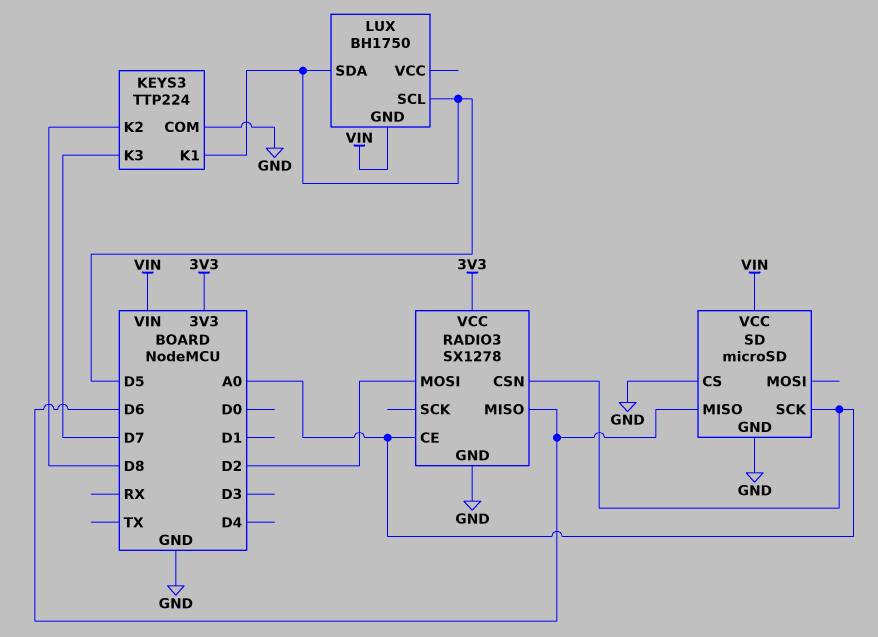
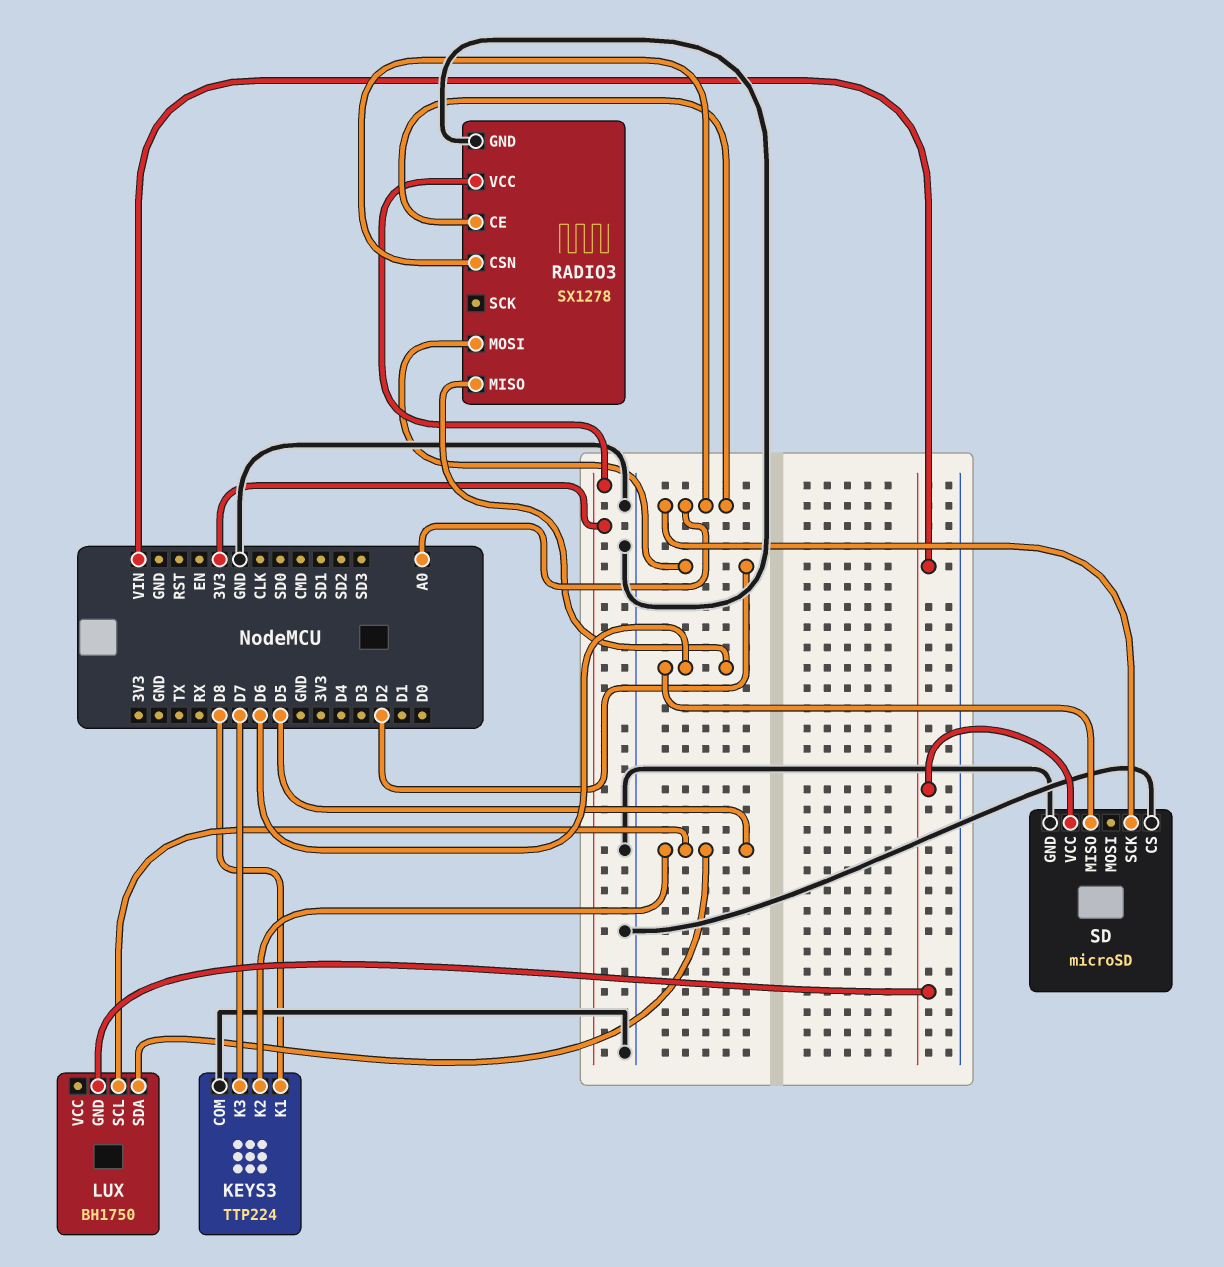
KEYS3 pin K1: D5 -> D8
KEYS3 pin K2: D8 -> D5

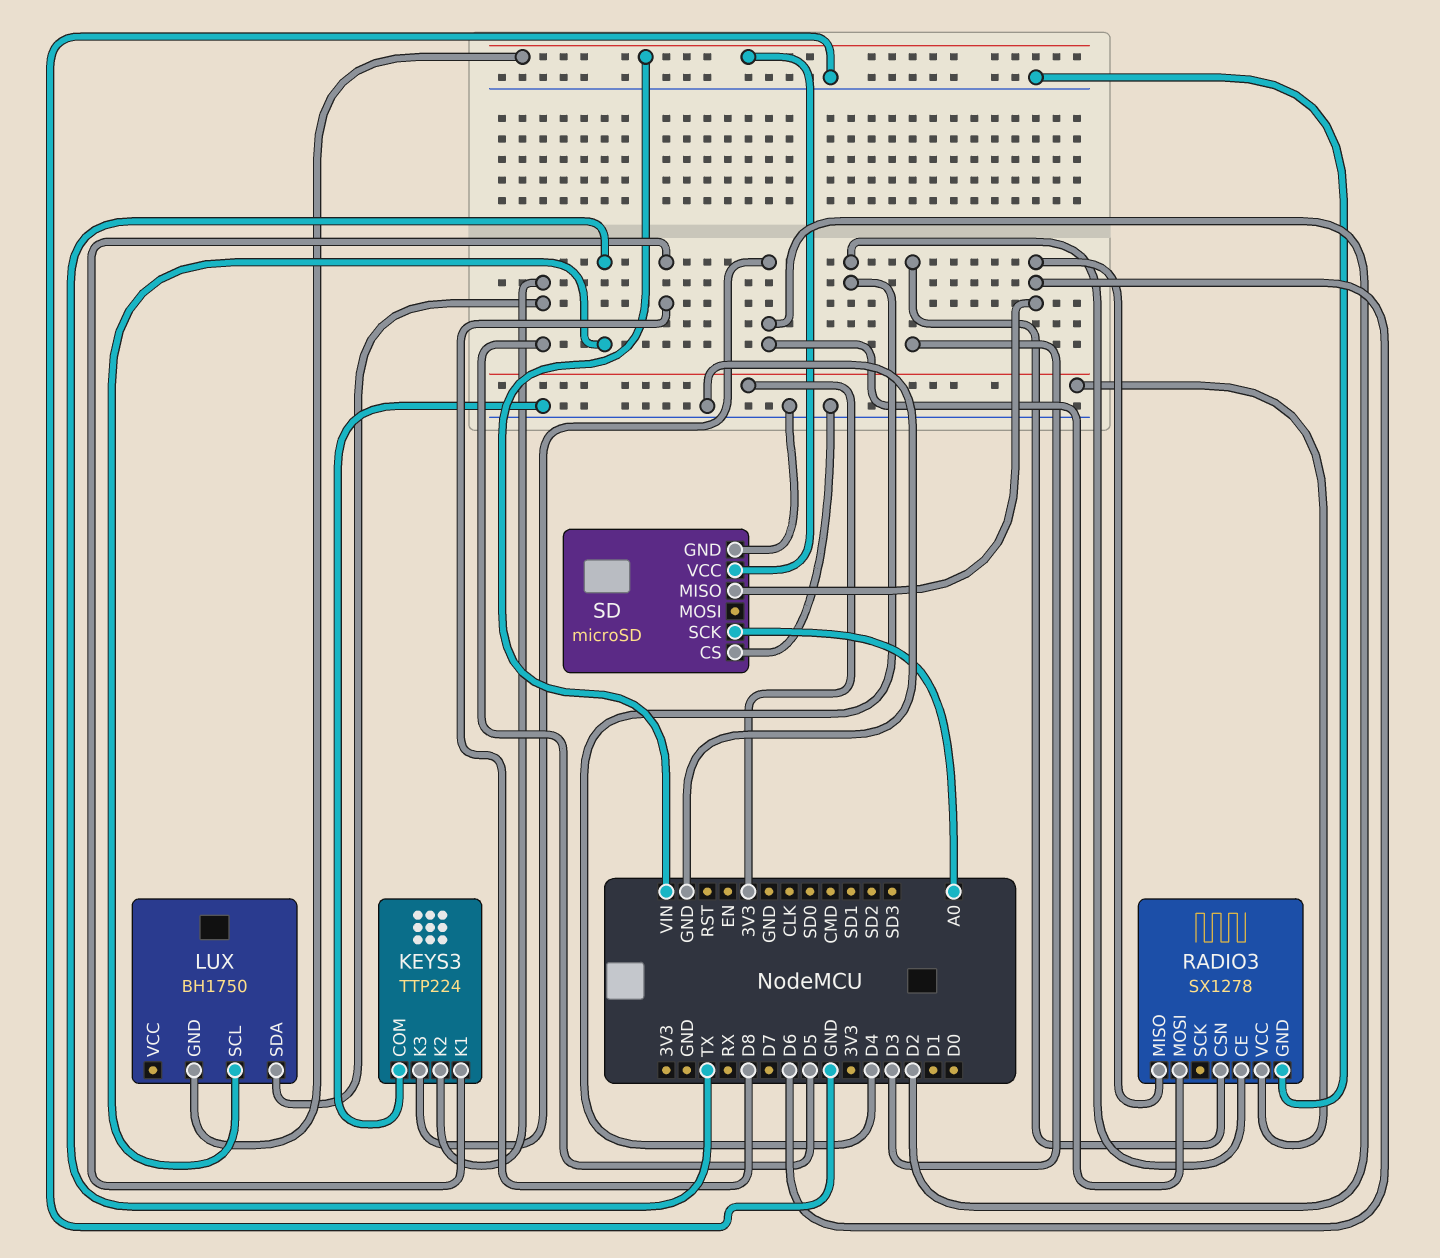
KEYS3 pin K3: D7 -> D2
LUX pin SCL: D5 -> TX
RADIO3 pin CE: A0 -> D4
RADIO3 pin CSN: A0 -> D3

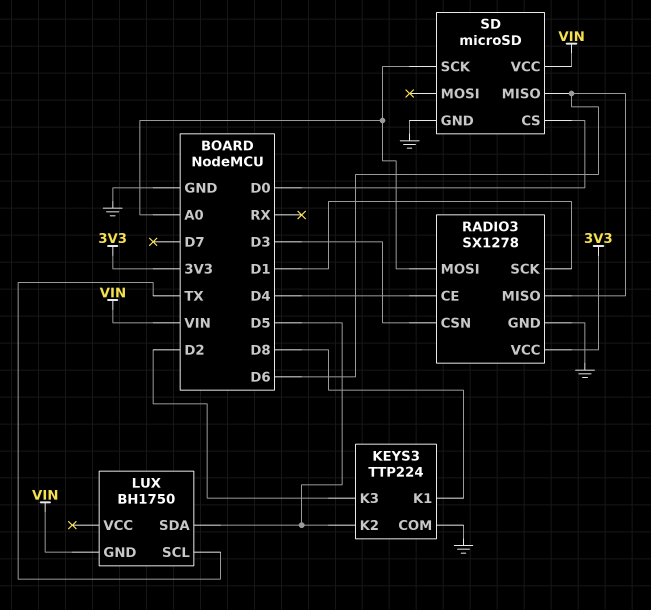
RADIO3 pin MOSI: D2 -> A0
RADIO3 pin SCK: none -> D1
SD pin CS: GND -> D0

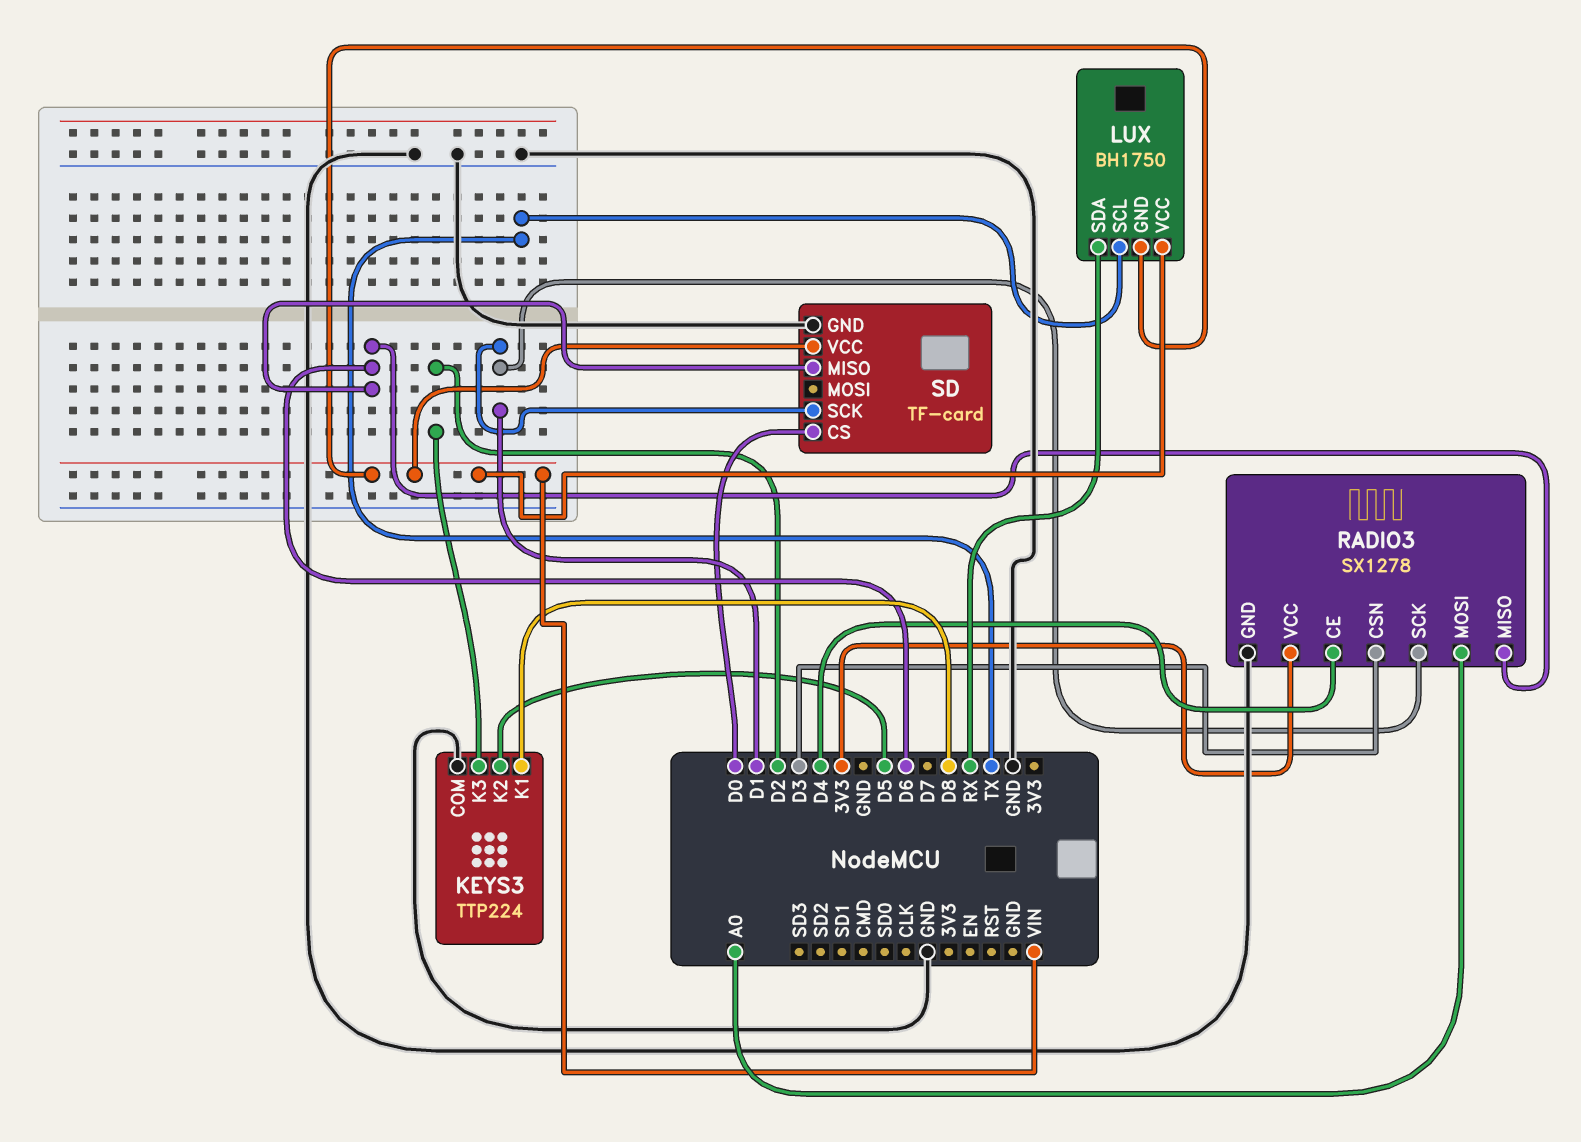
LUX pin SDA: D5 -> RX
LUX pin VCC: none -> VIN
SD: microSD -> TF-card
SD pin SCK: A0 -> D1

